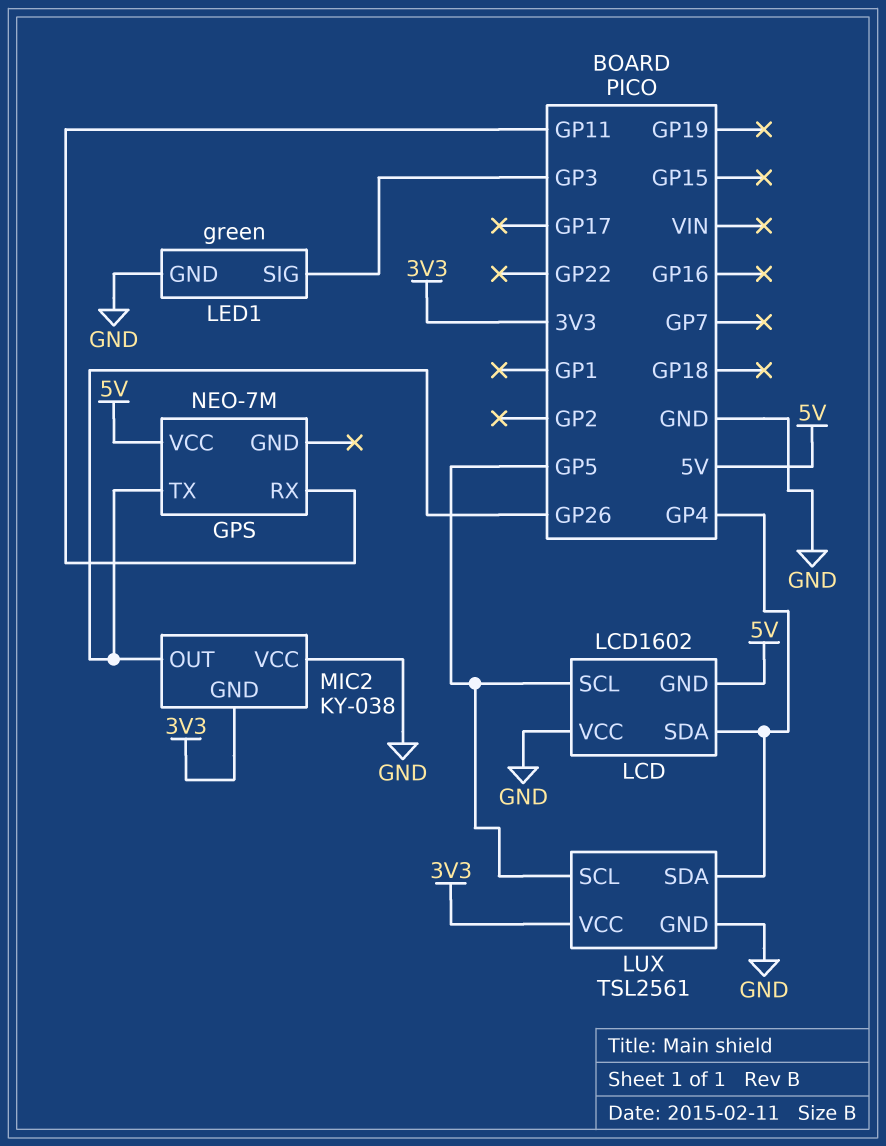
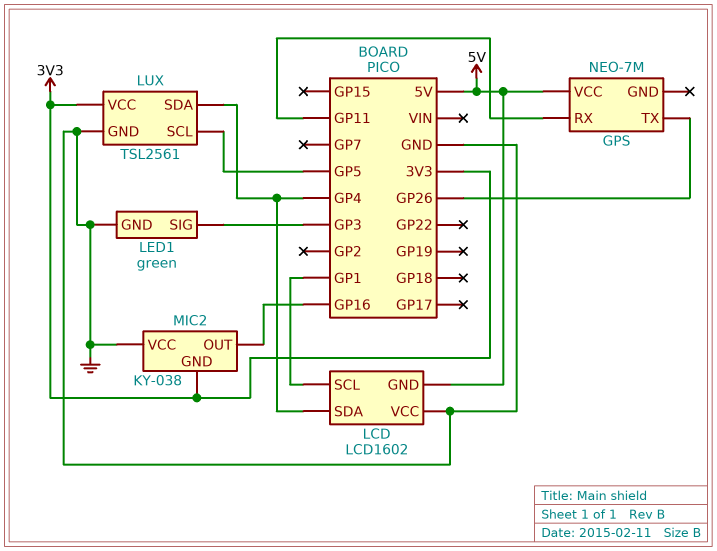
LCD pin SCL: GP5 -> GP1
MIC2 pin OUT: GP26 -> GP16

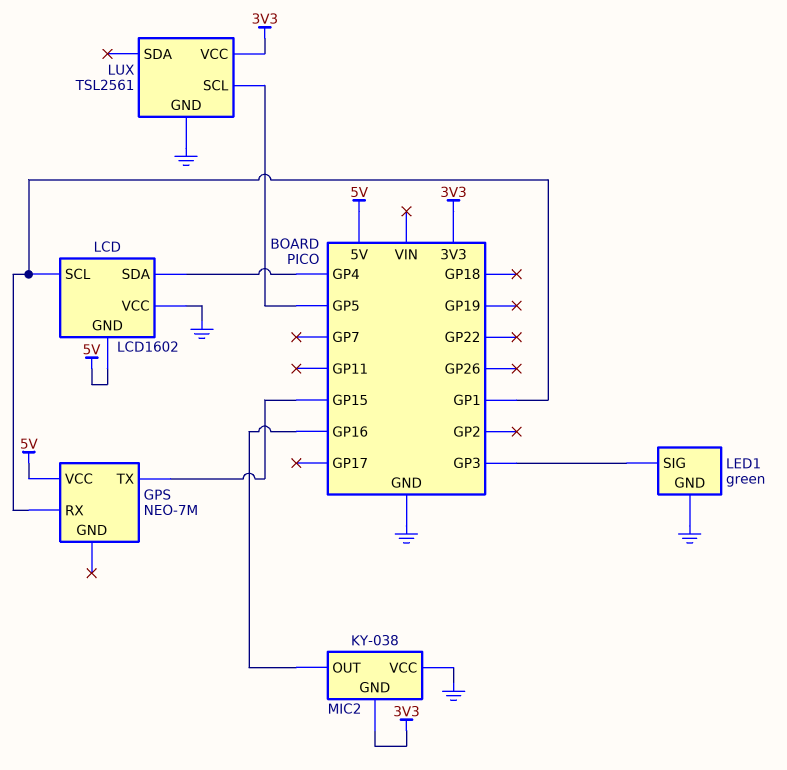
GPS pin RX: GP11 -> GP1
GPS pin TX: GP26 -> GP15
LUX pin SDA: GP4 -> none

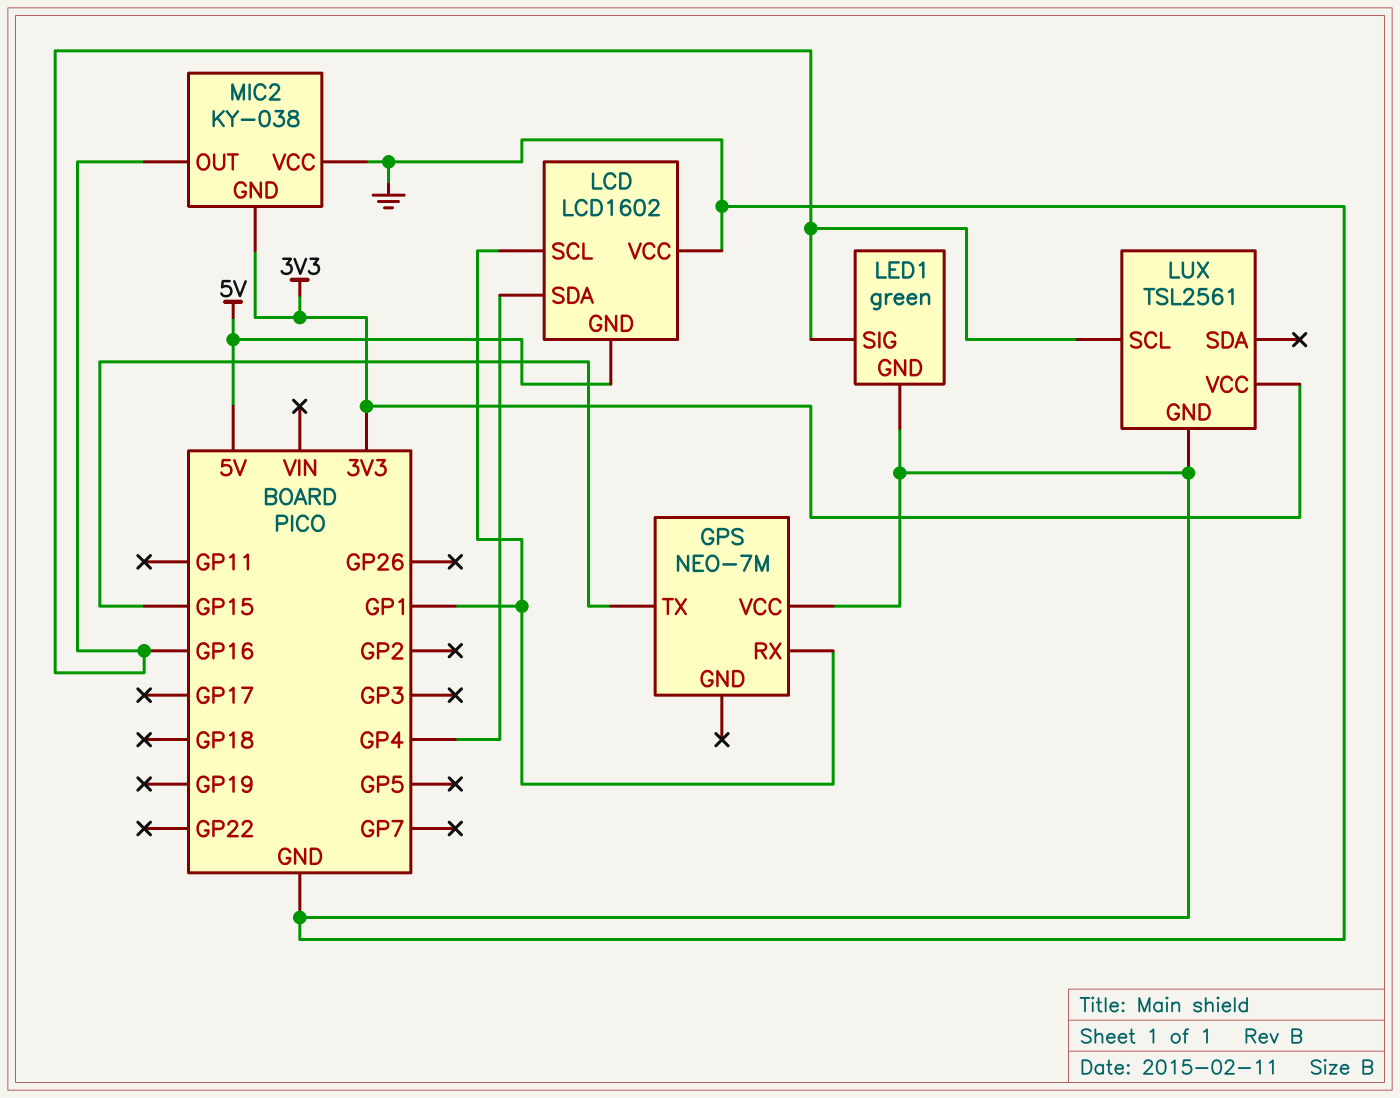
GPS pin VCC: 5V -> GND
LED1 pin SIG: GP3 -> GP16
LUX pin SCL: GP5 -> GP16

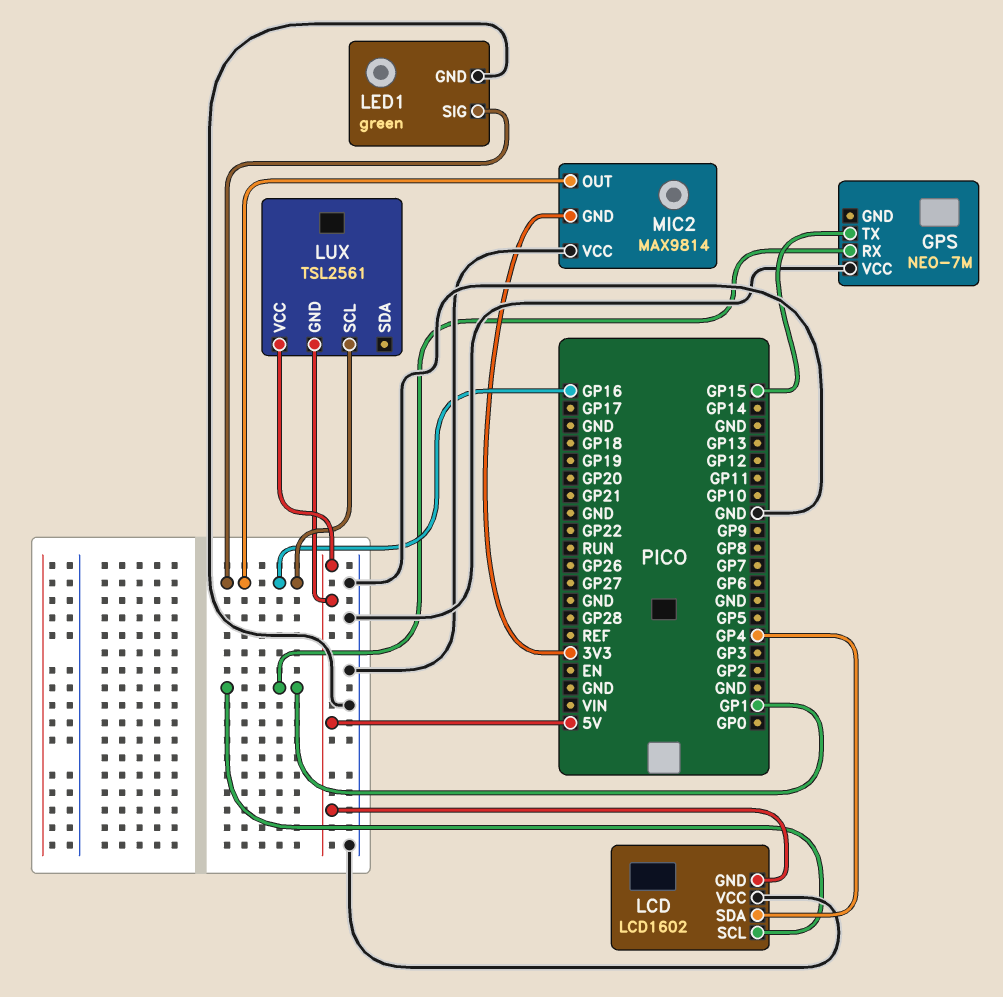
LUX pin GND: GND -> 5V
LUX pin VCC: 3V3 -> 5V
MIC2: KY-038 -> MAX9814

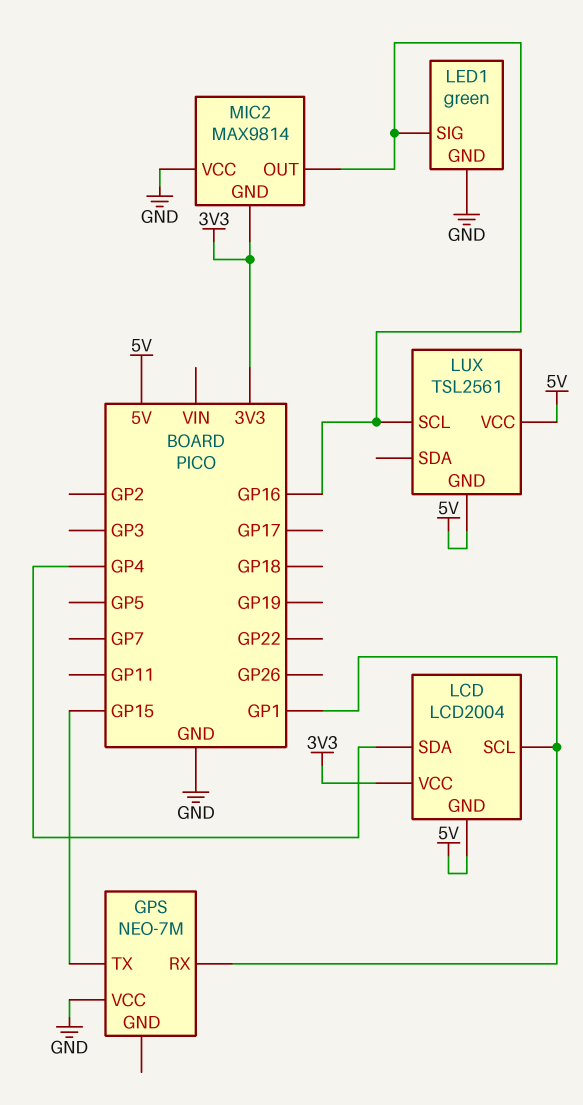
LCD: LCD1602 -> LCD2004
LCD pin VCC: GND -> 3V3

